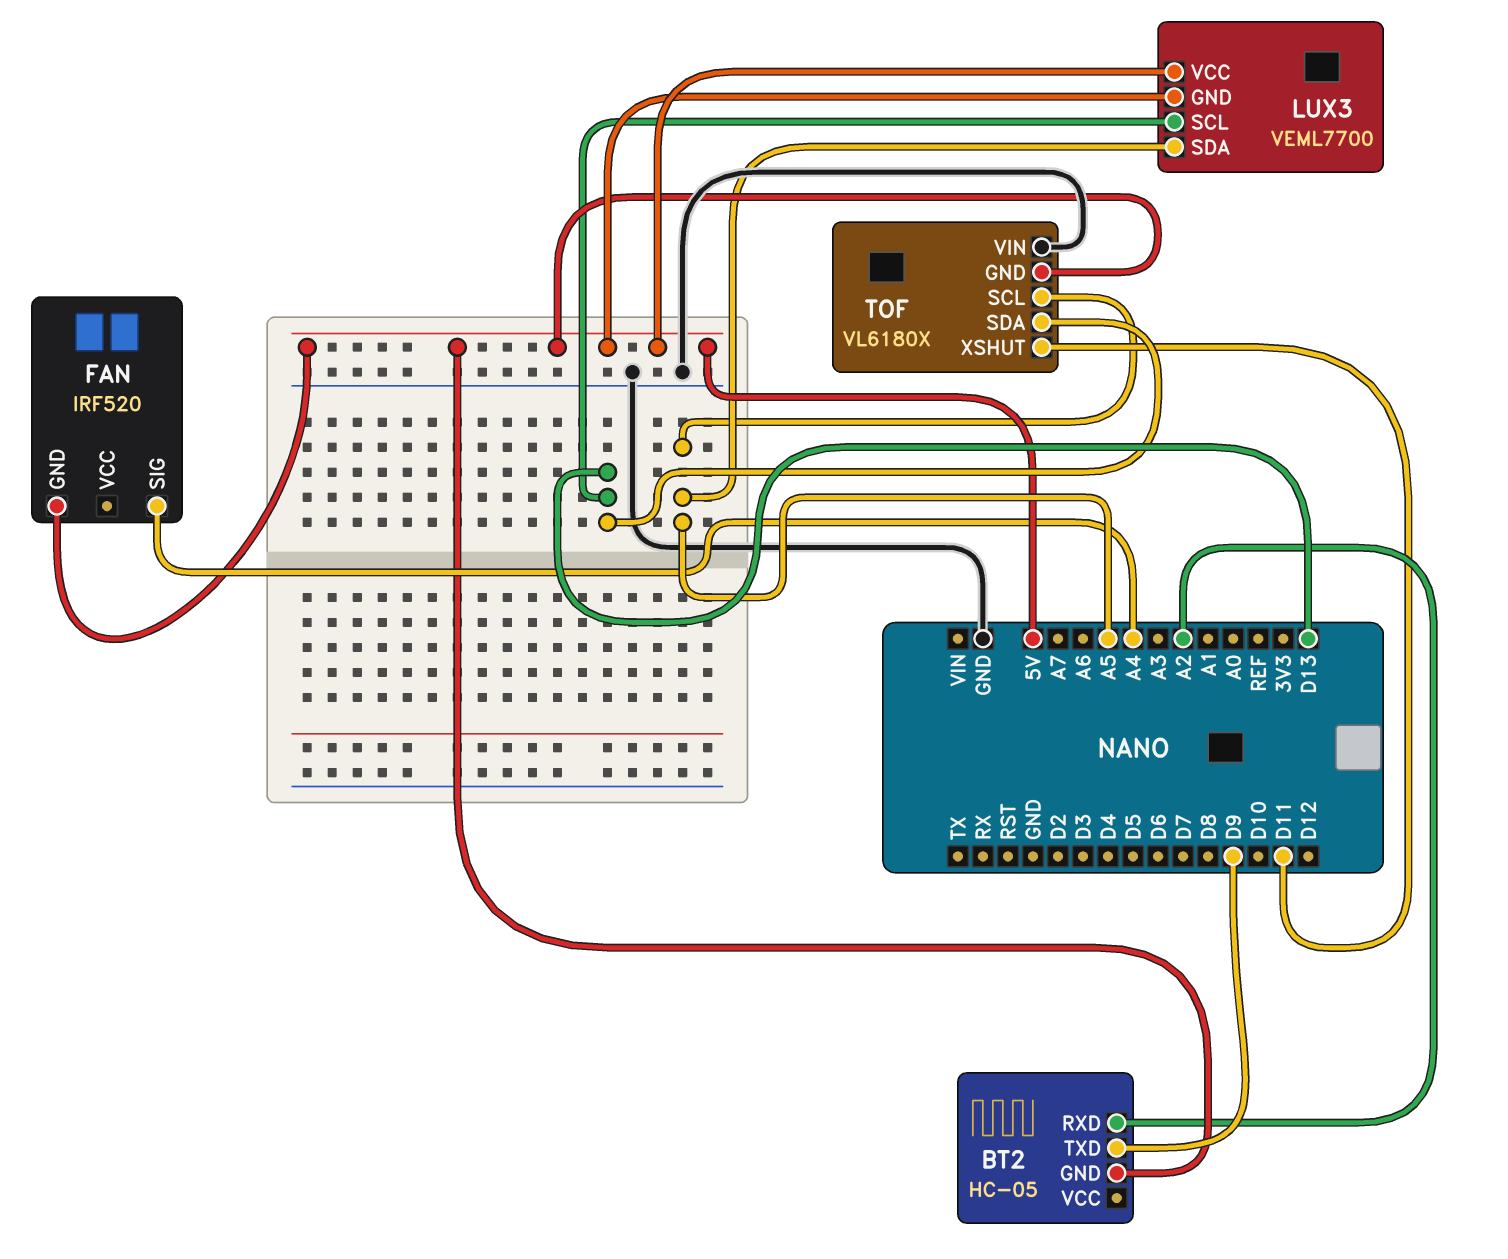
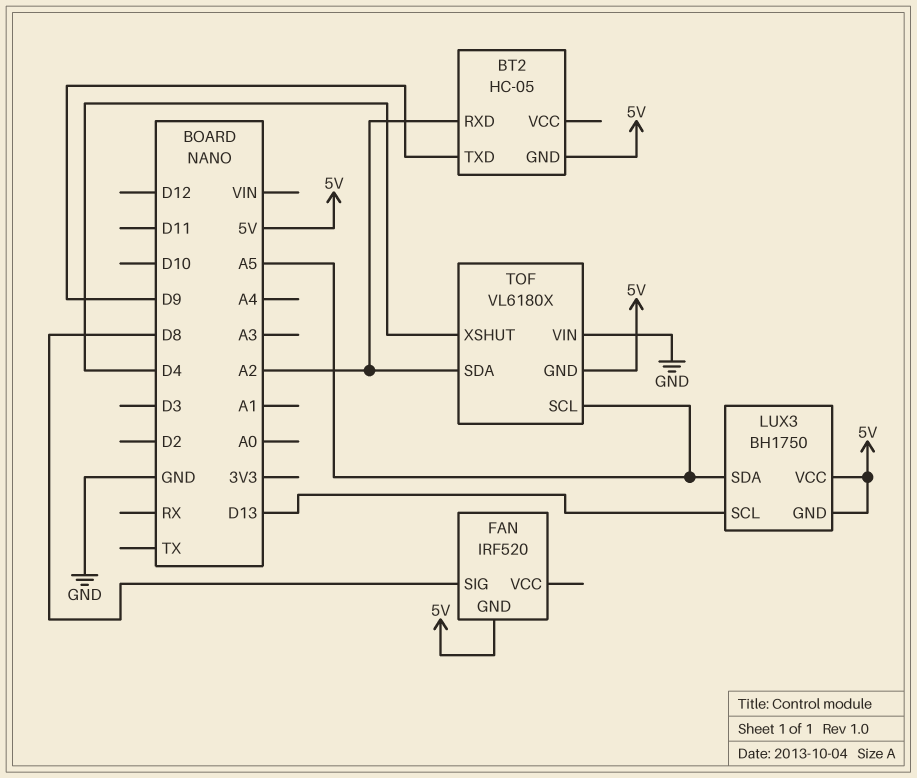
FAN pin SIG: A4 -> D8
LUX3: VEML7700 -> BH1750
TOF pin SDA: D13 -> A2
TOF pin XSHUT: D11 -> D4

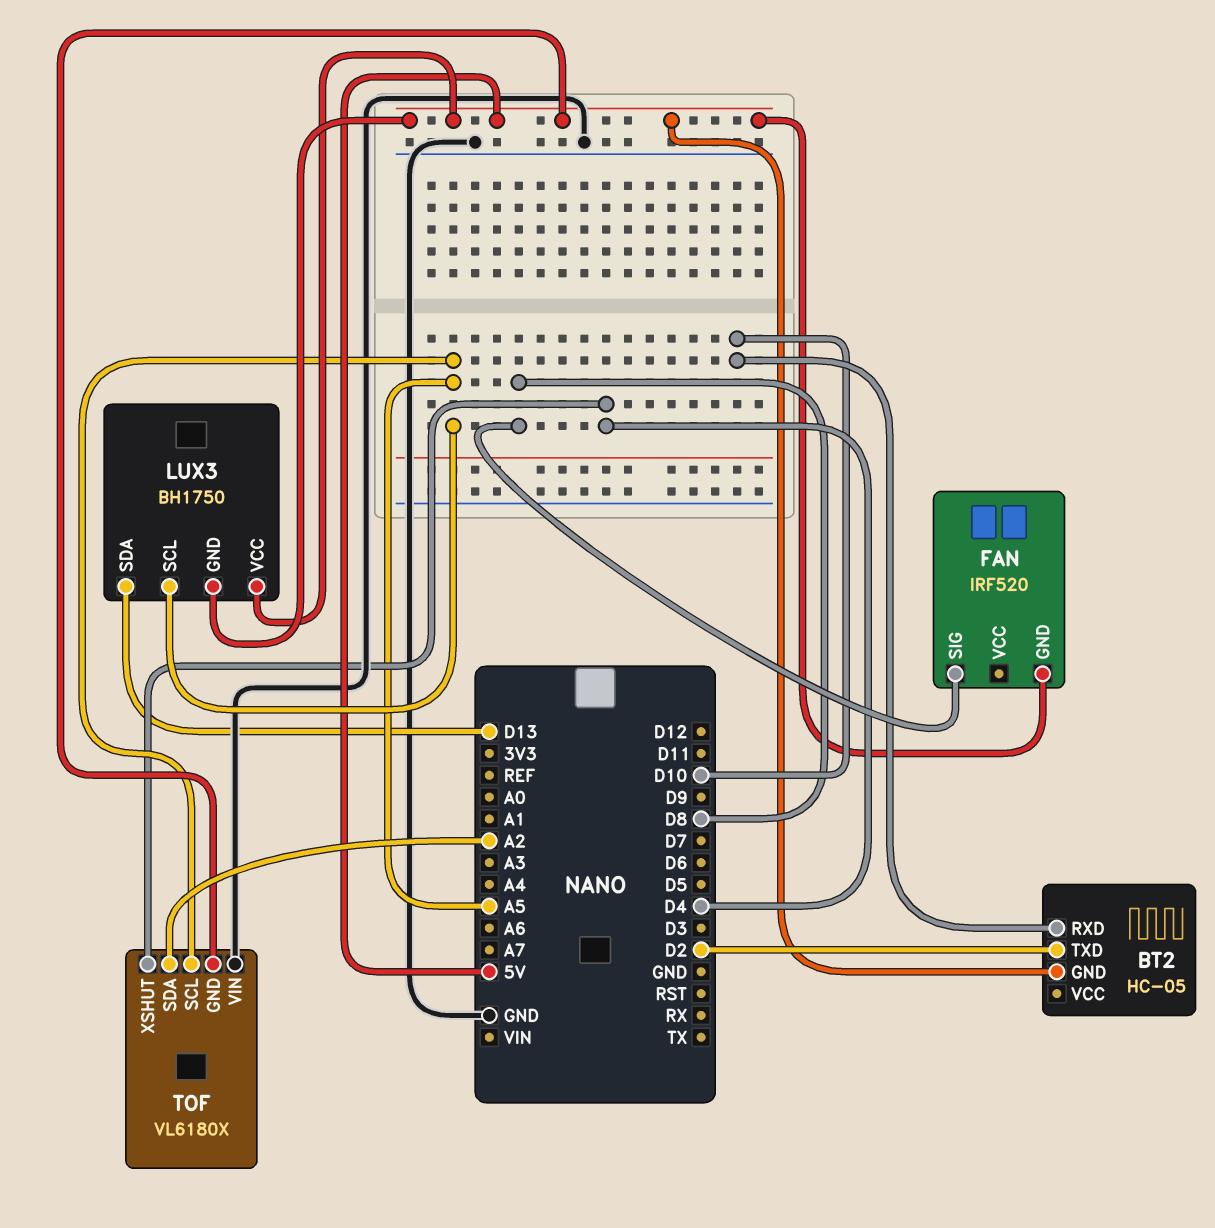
BT2 pin RXD: A2 -> D10
BT2 pin TXD: D9 -> D2
LUX3 pin SCL: D13 -> A5
LUX3 pin SDA: A5 -> D13

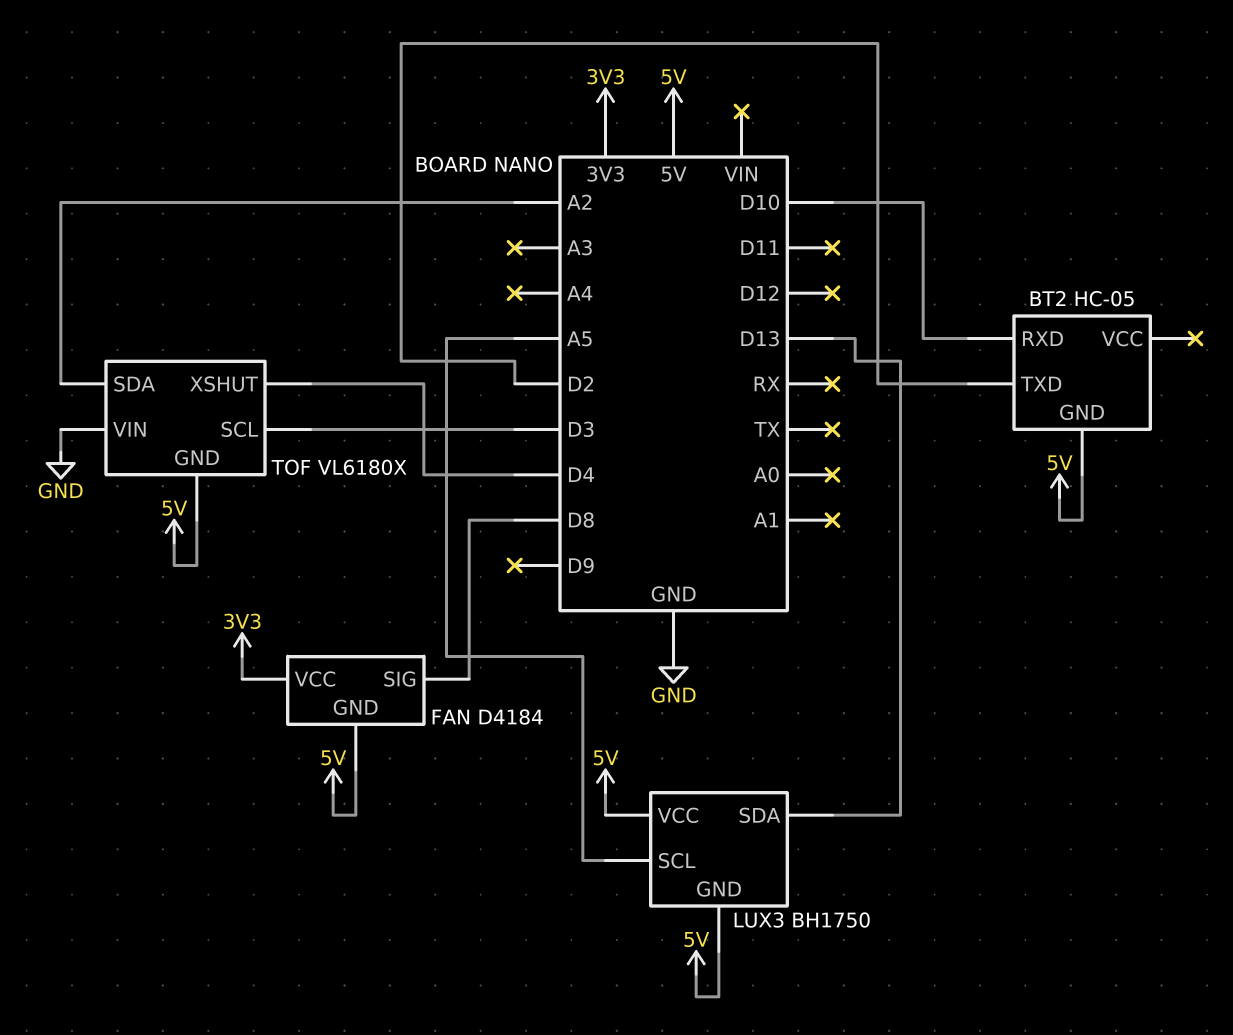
FAN: IRF520 -> D4184
FAN pin VCC: none -> 3V3
TOF pin SCL: A5 -> D3

